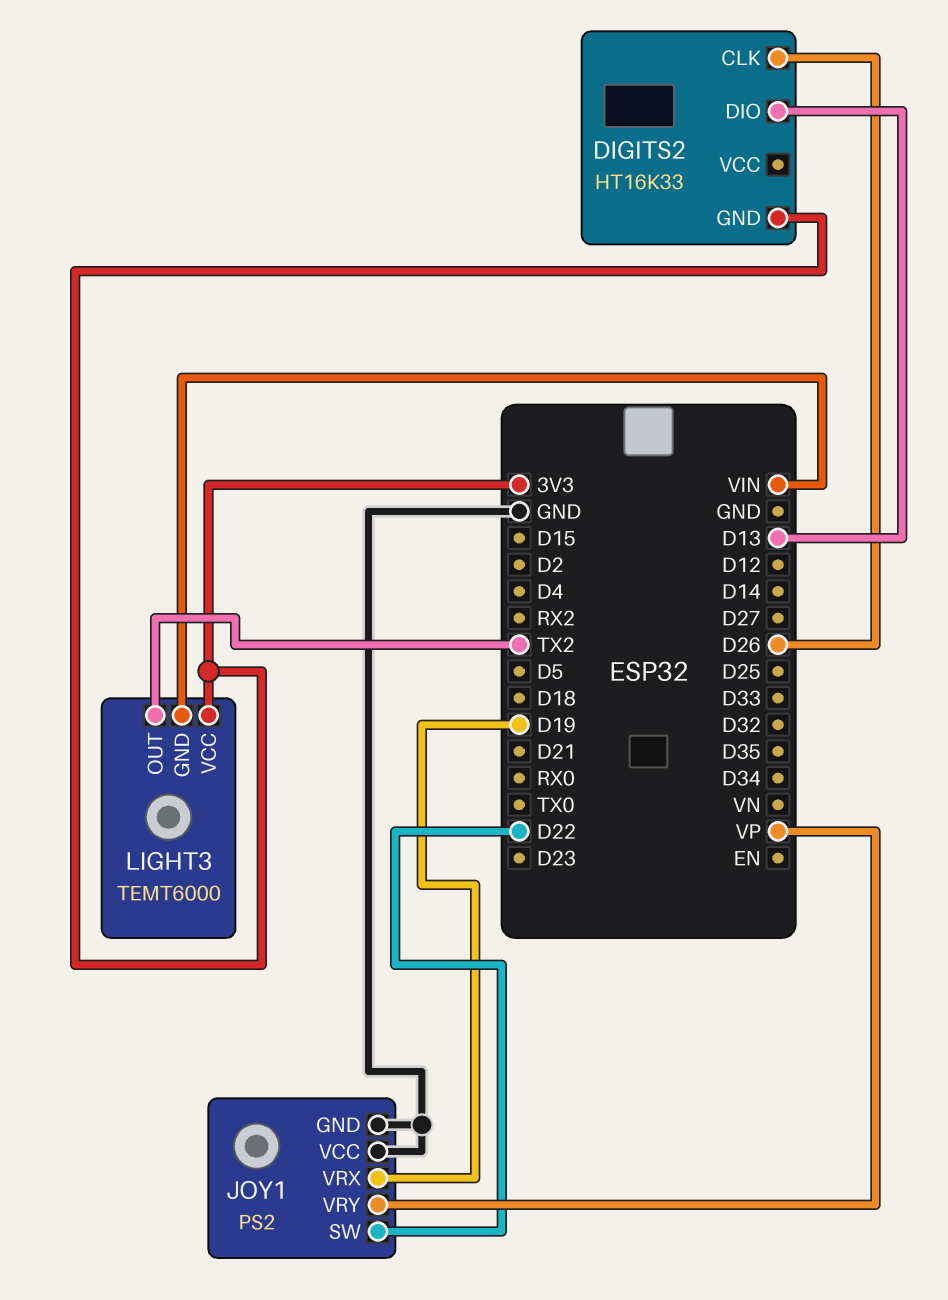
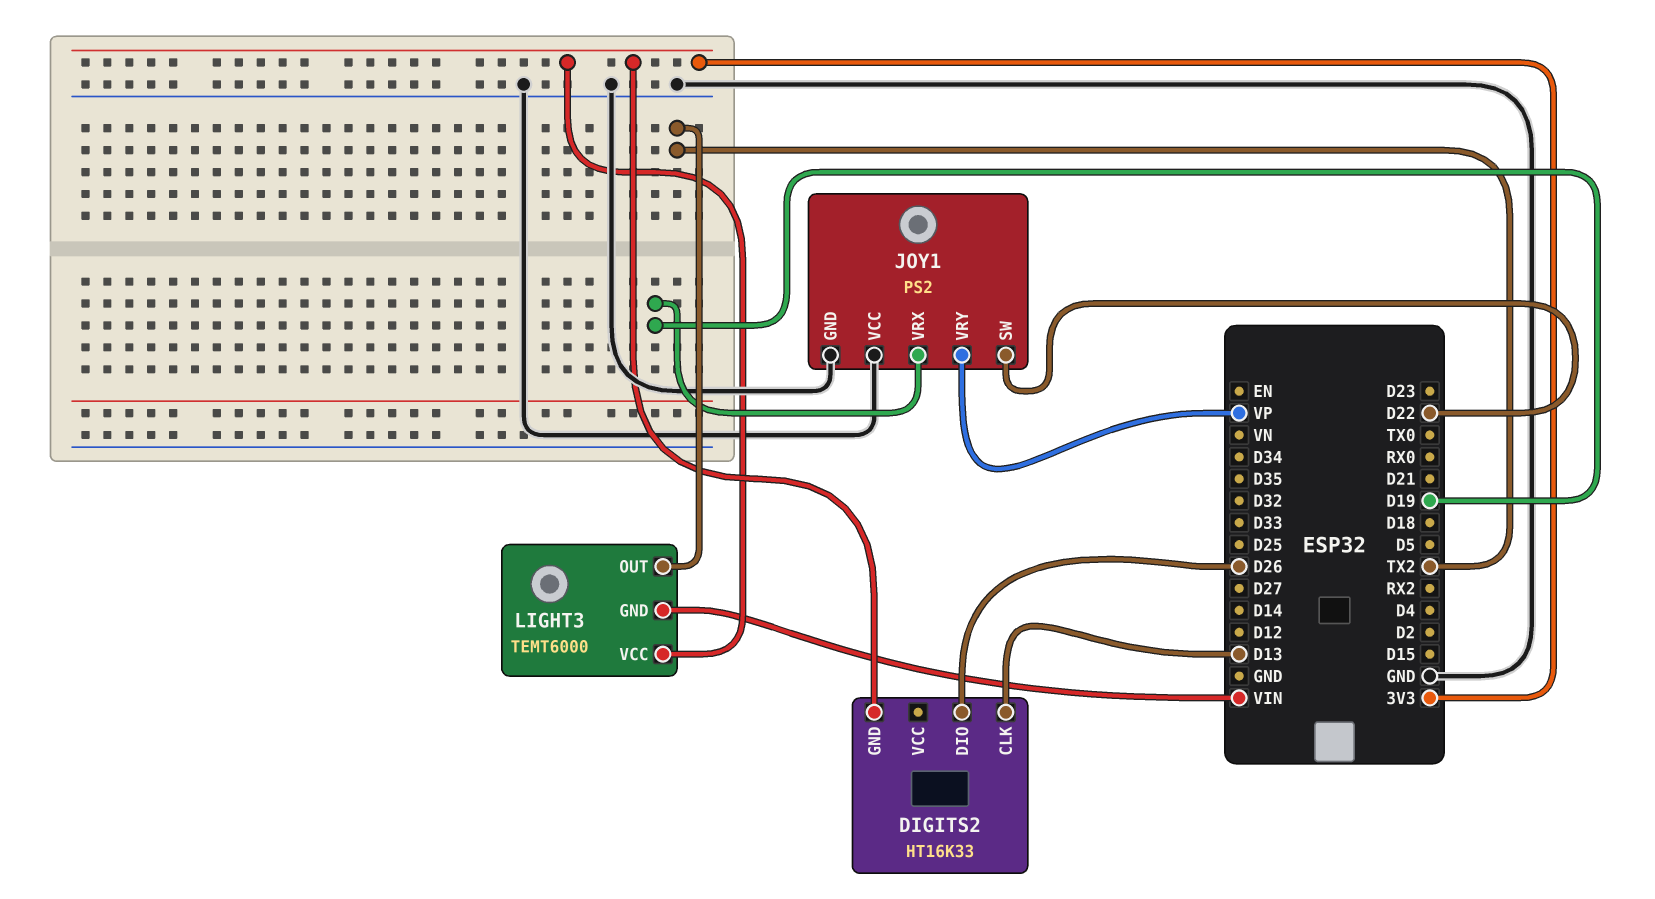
DIGITS2 pin CLK: D26 -> D13
DIGITS2 pin DIO: D13 -> D26

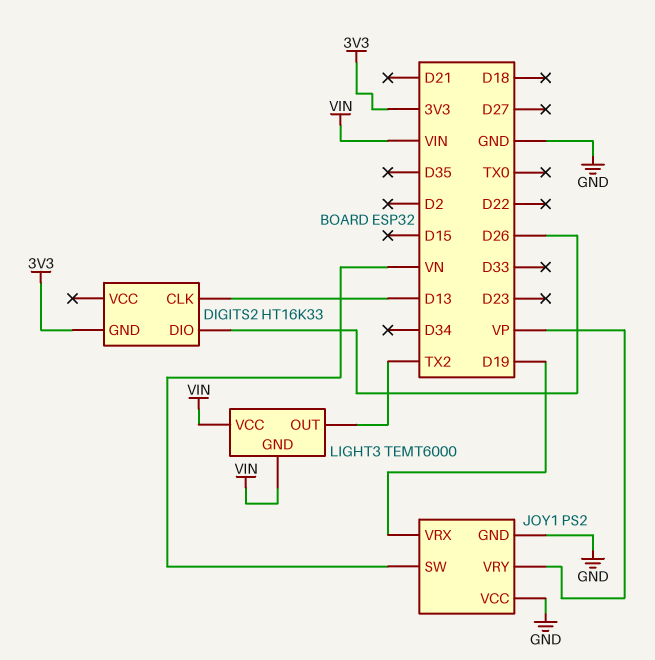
JOY1 pin SW: D22 -> VN
LIGHT3 pin VCC: 3V3 -> VIN

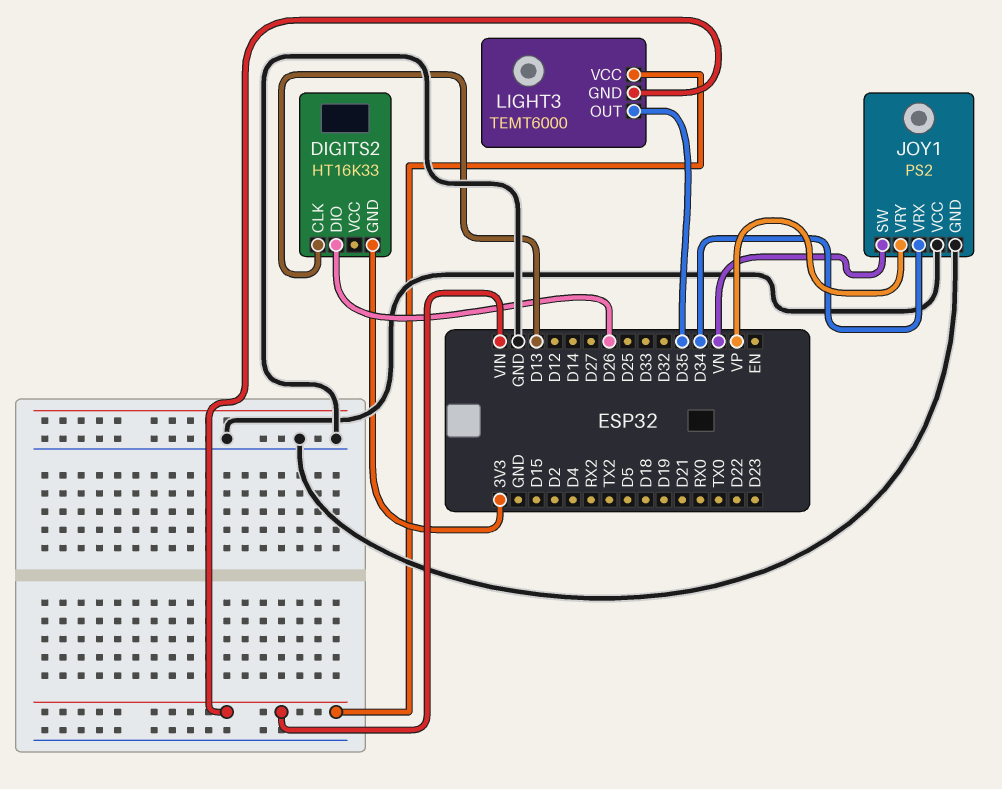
JOY1 pin VRX: D19 -> D34
LIGHT3 pin OUT: TX2 -> D35

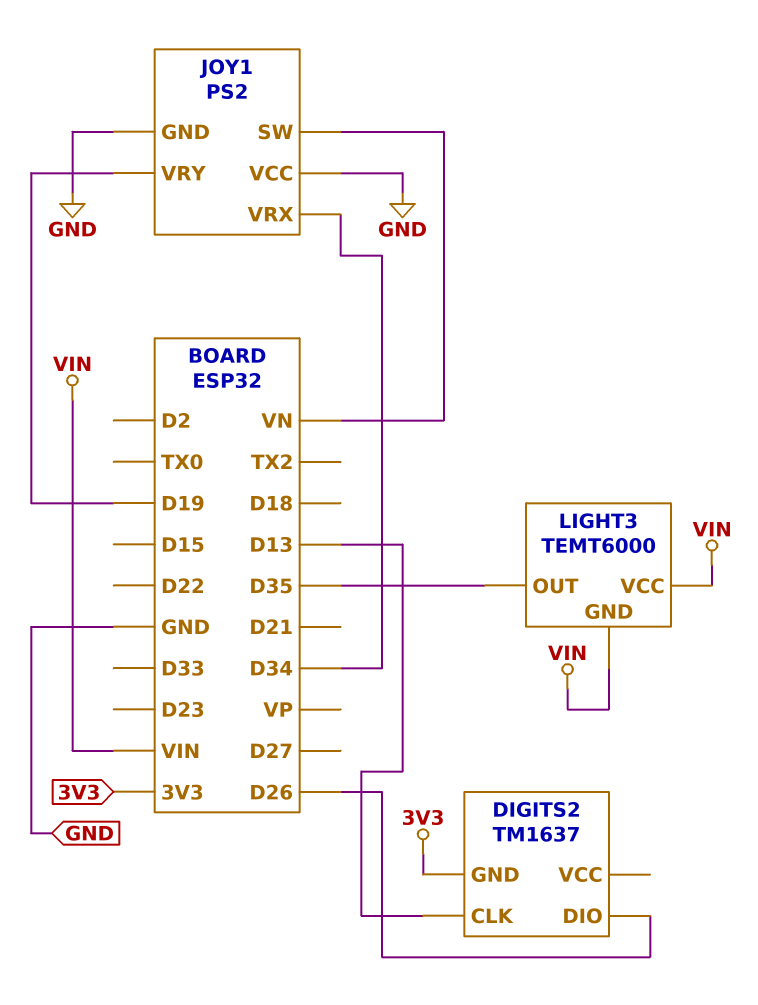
DIGITS2: HT16K33 -> TM1637
JOY1 pin VRY: VP -> D19

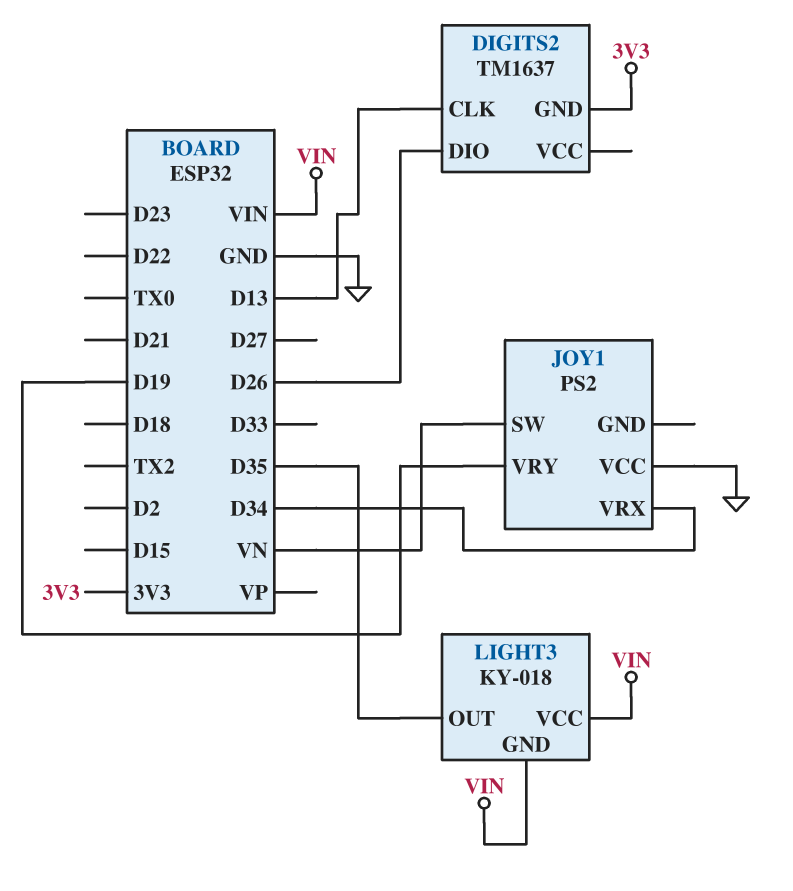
JOY1 pin GND: GND -> none
LIGHT3: TEMT6000 -> KY-018

